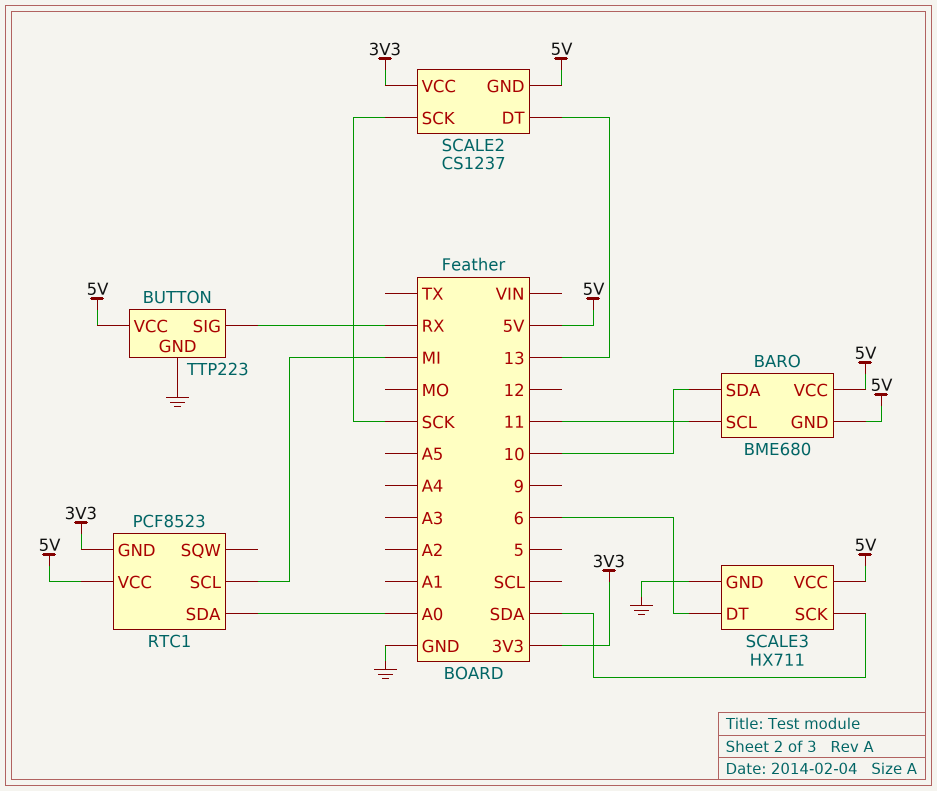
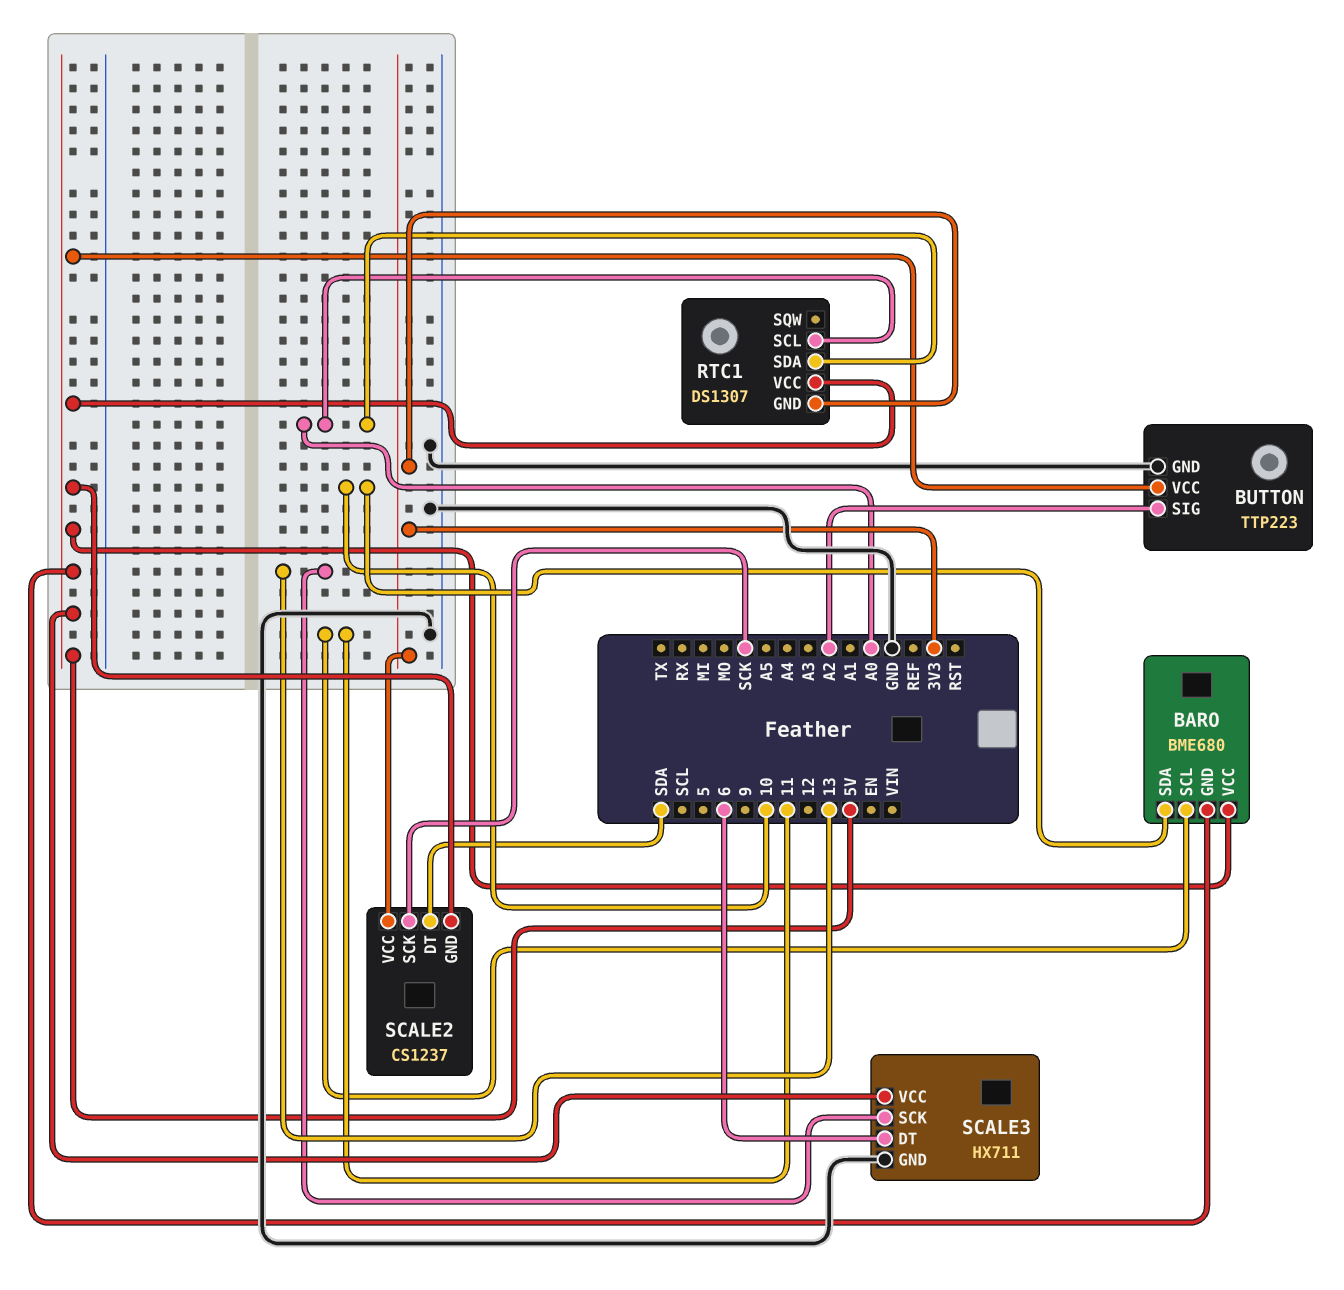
BUTTON pin SIG: RX -> A2
RTC1: PCF8523 -> DS1307
RTC1 pin SCL: MI -> A0
SCALE2 pin DT: 13 -> SDA
SCALE3 pin SCK: SDA -> 13

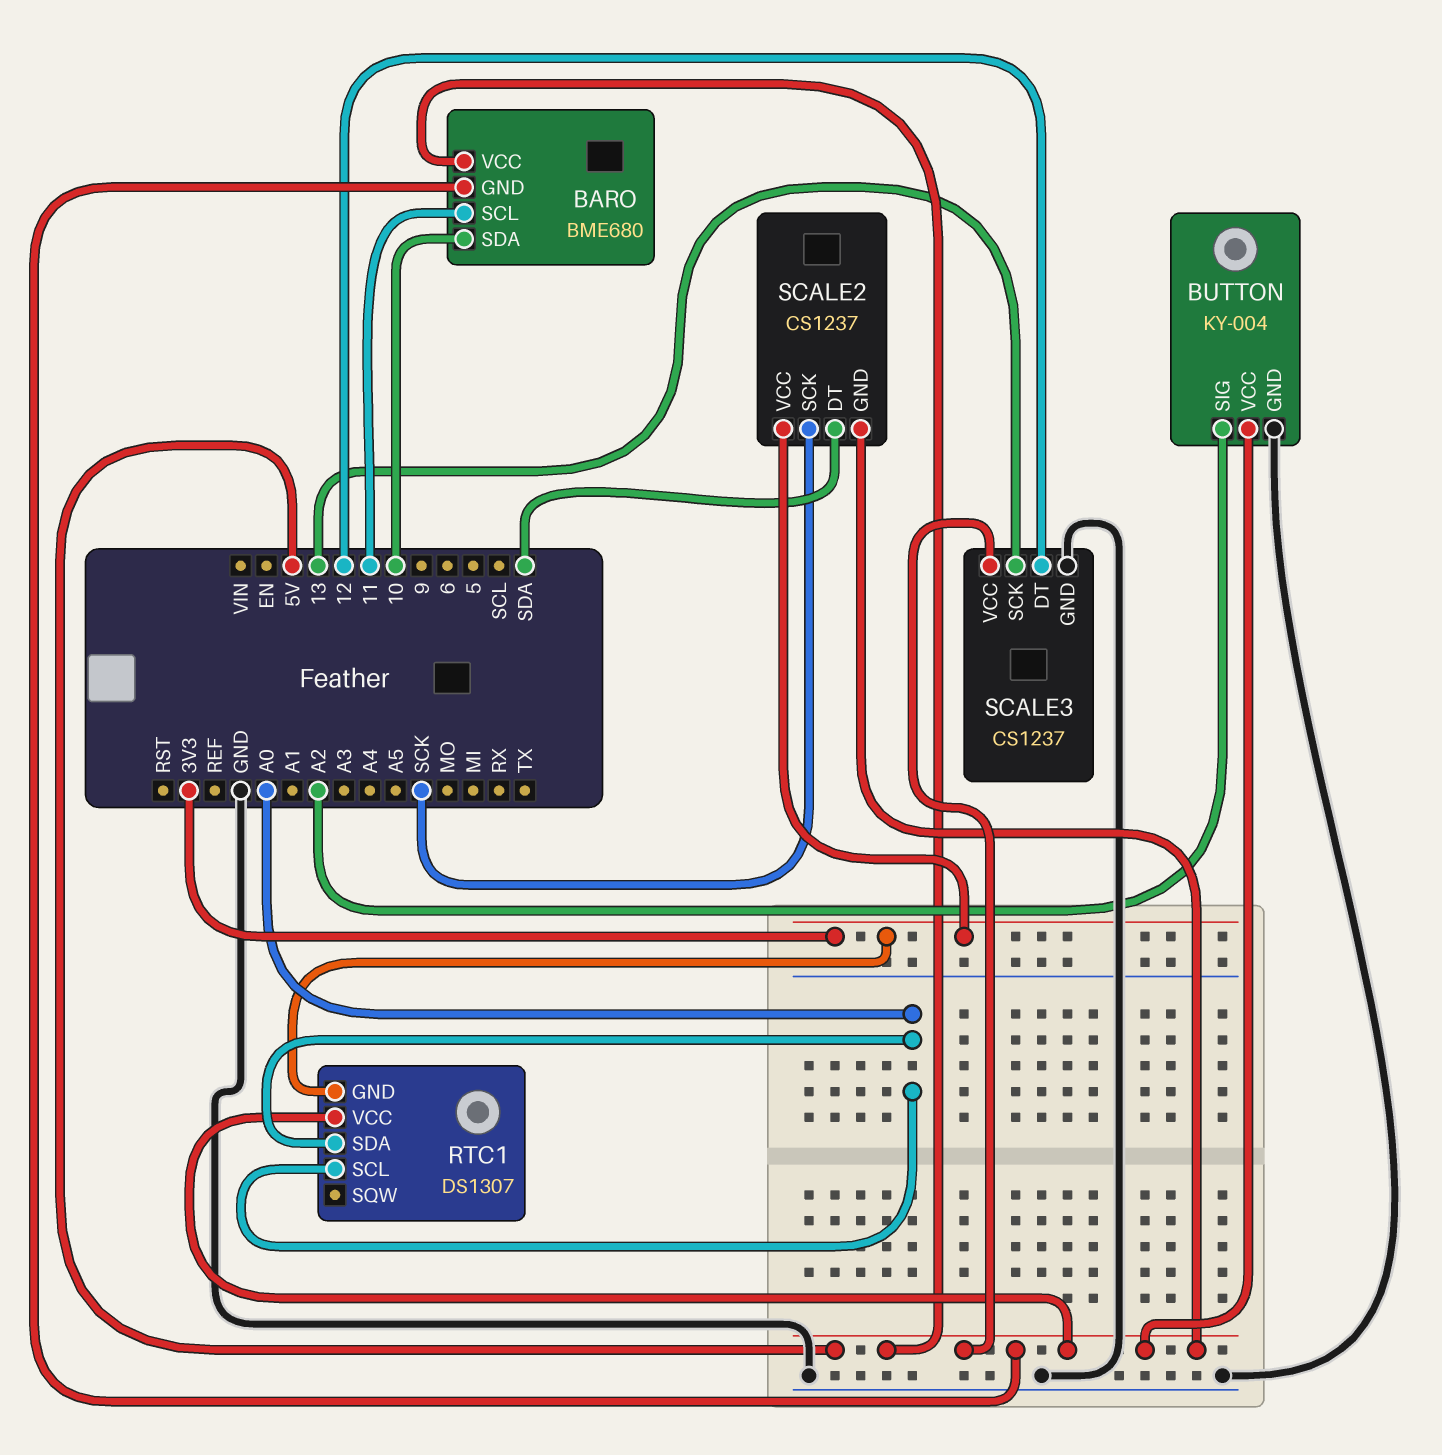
BUTTON: TTP223 -> KY-004
SCALE3: HX711 -> CS1237
SCALE3 pin DT: 6 -> 12

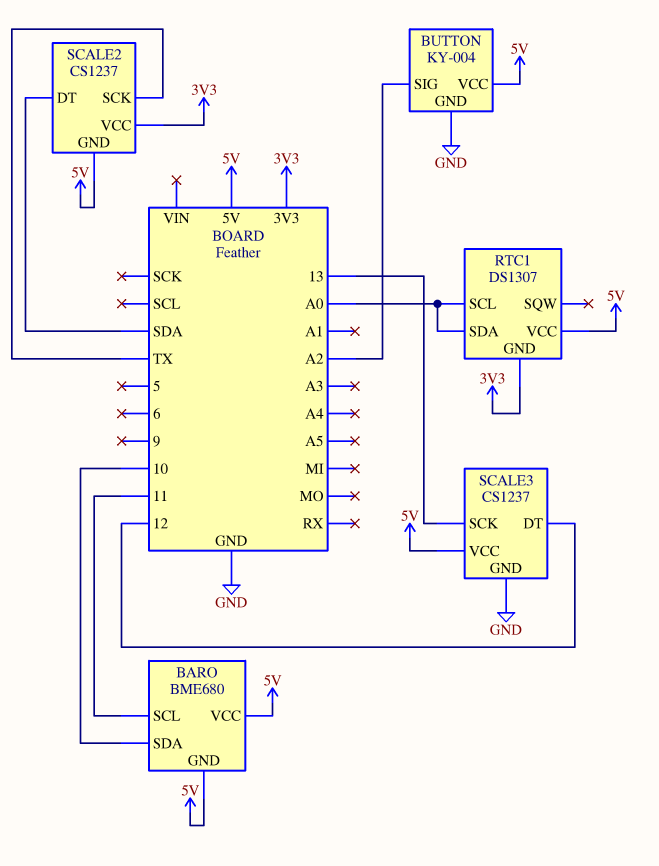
SCALE2 pin SCK: SCK -> TX

